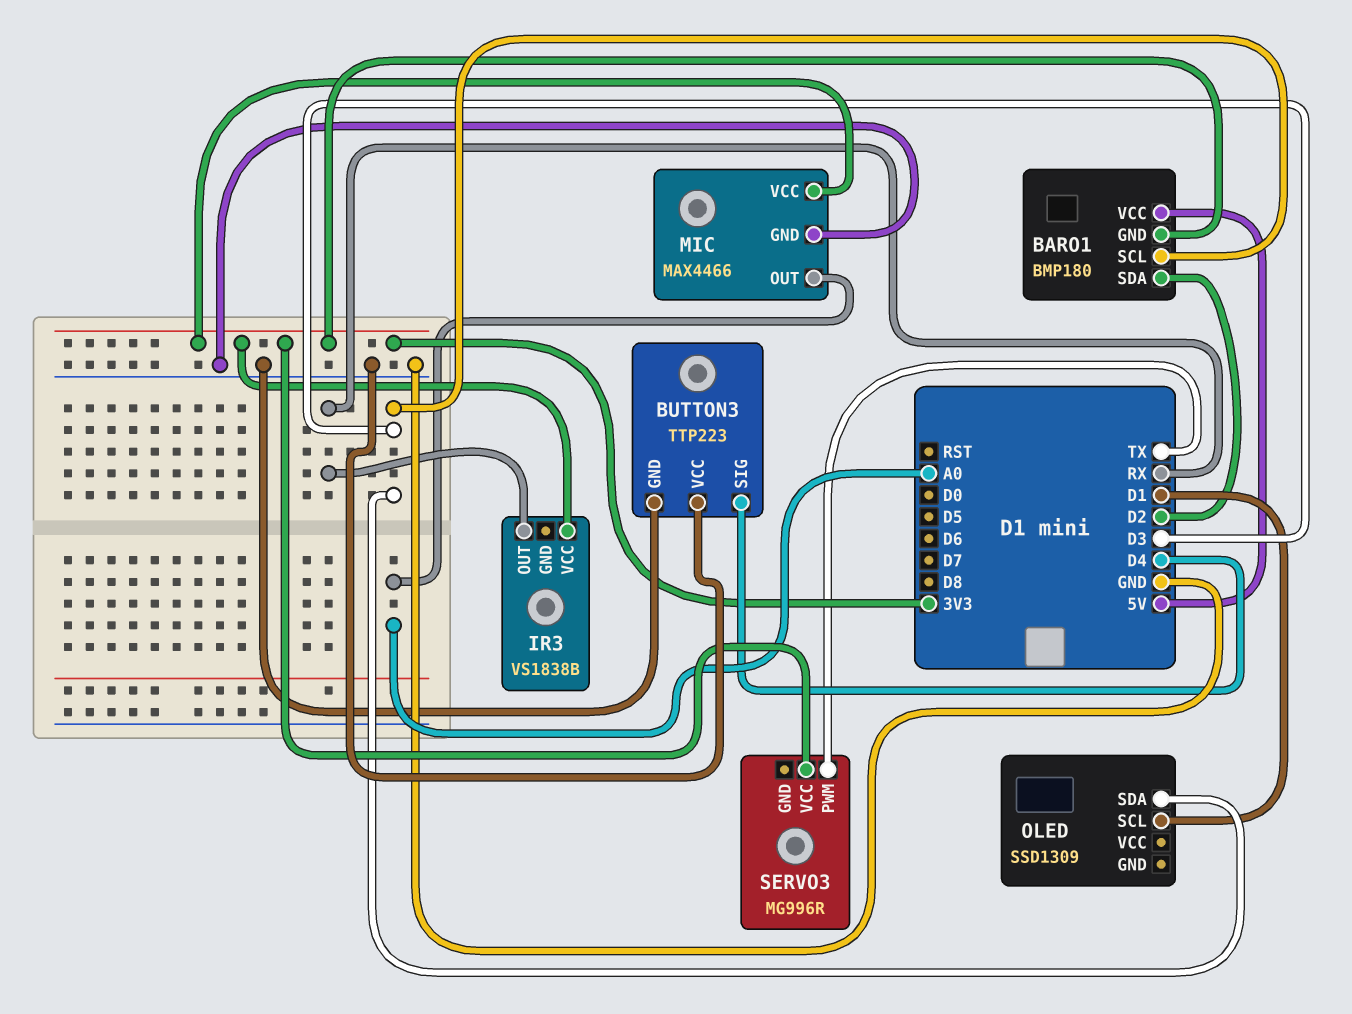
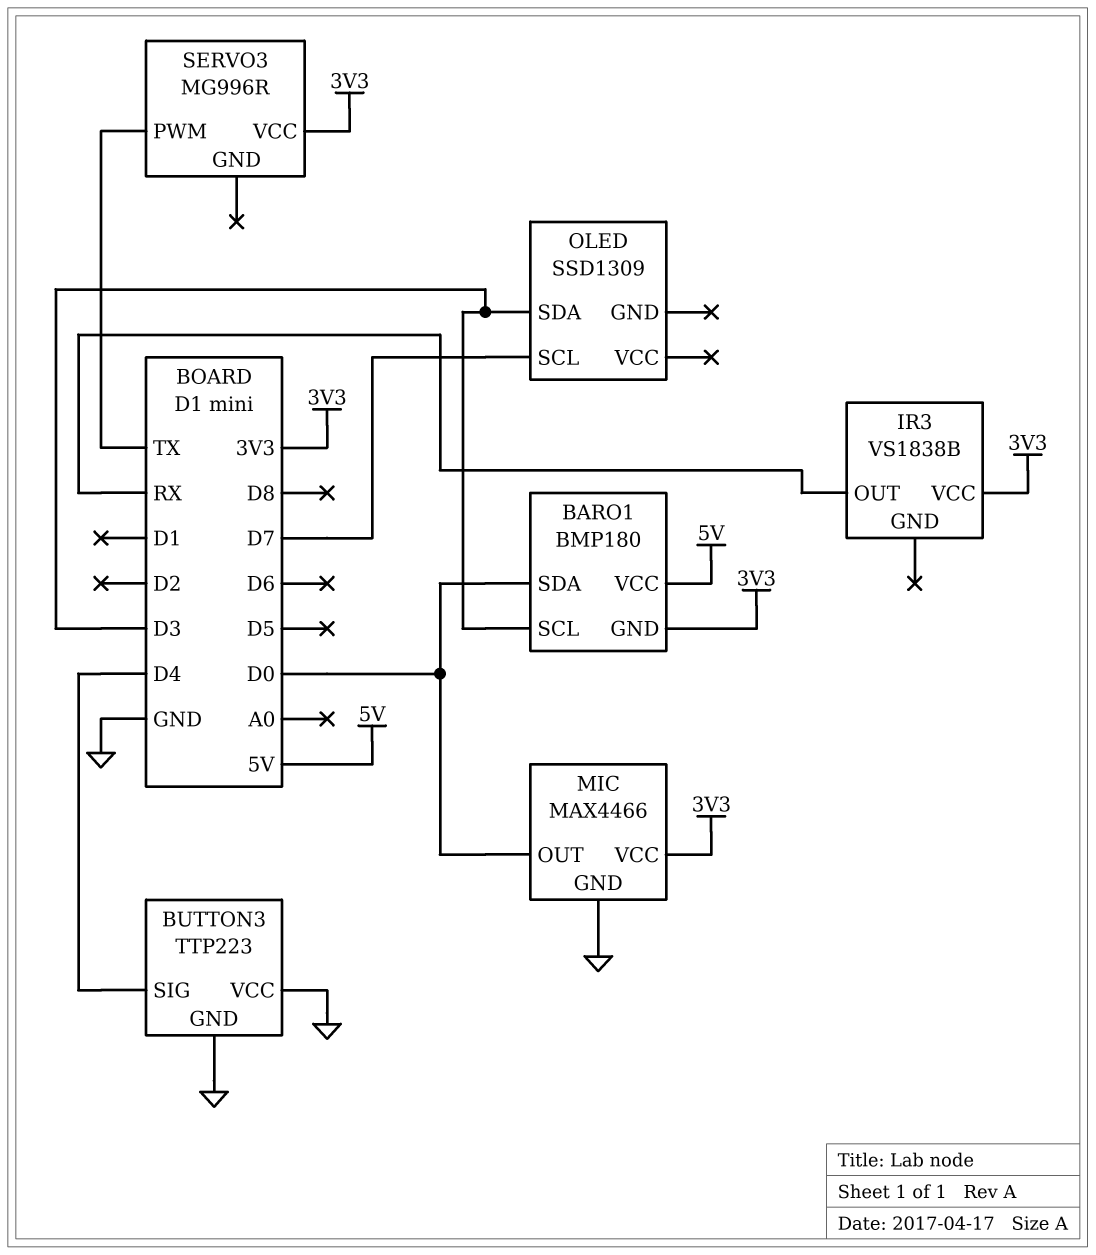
BARO1 pin SDA: D2 -> D0
MIC pin OUT: A0 -> D0
OLED pin SCL: D1 -> D7

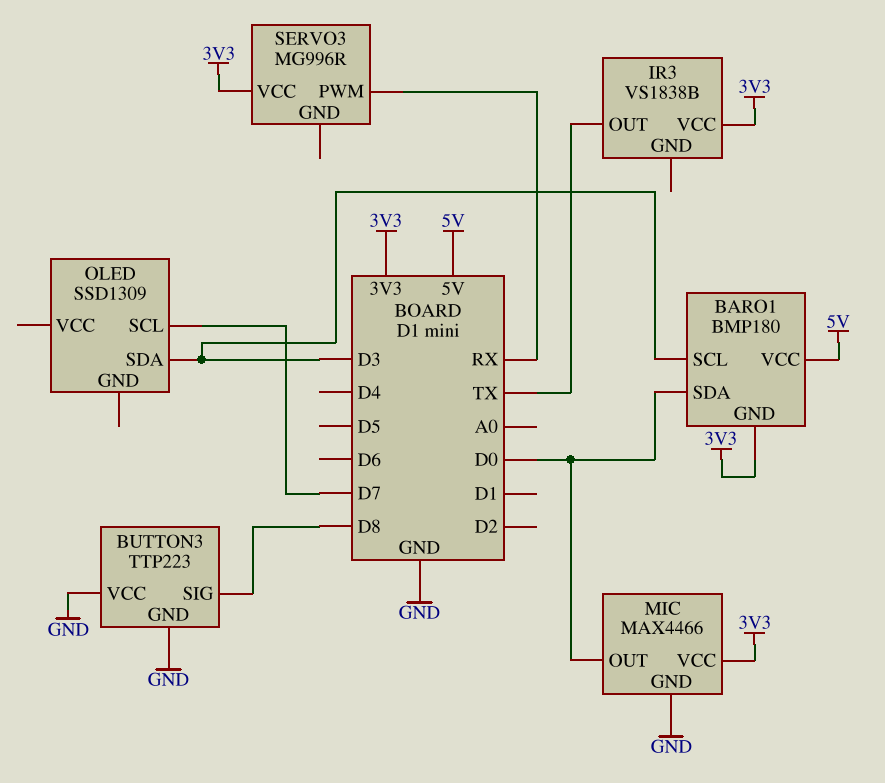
BUTTON3 pin SIG: D4 -> D8
IR3 pin OUT: RX -> TX
SERVO3 pin PWM: TX -> RX

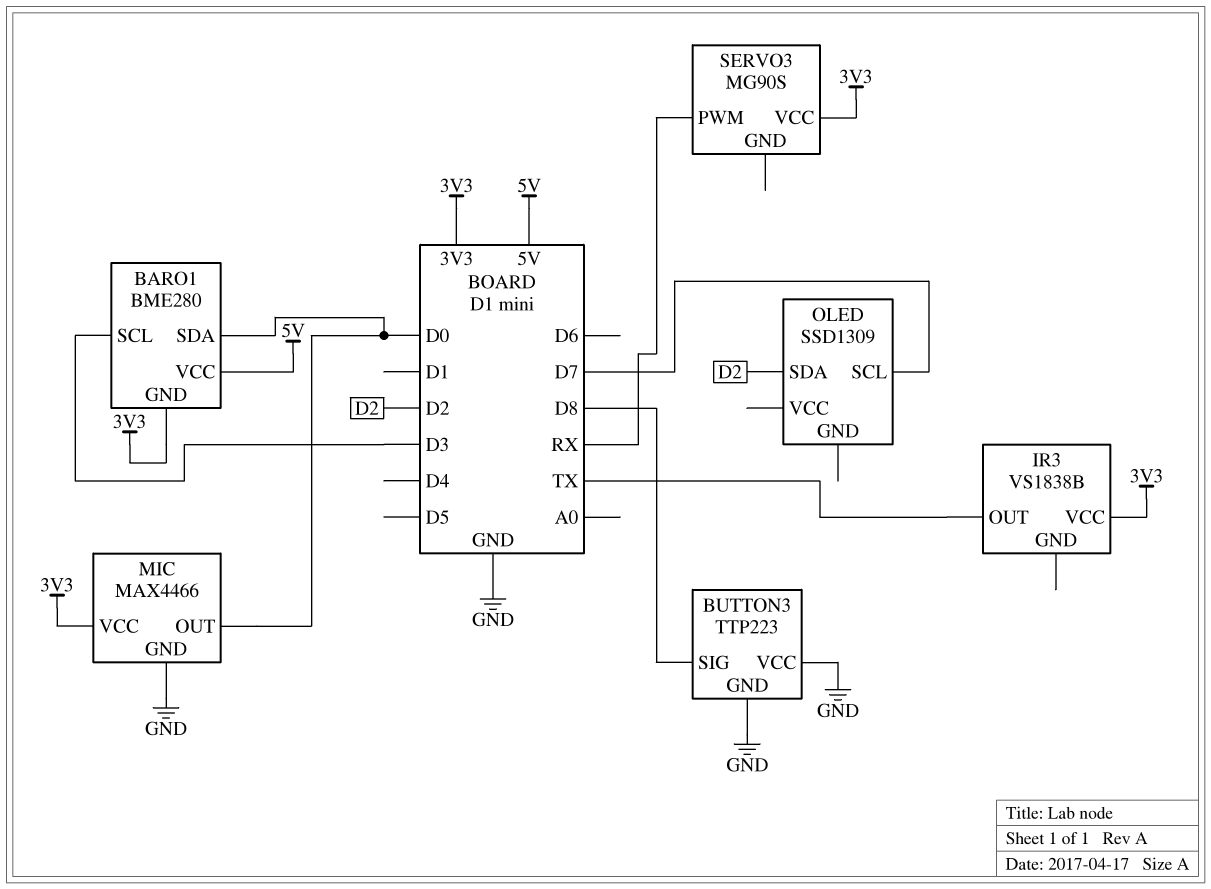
BARO1: BMP180 -> BME280
OLED pin SDA: D3 -> D2
SERVO3: MG996R -> MG90S

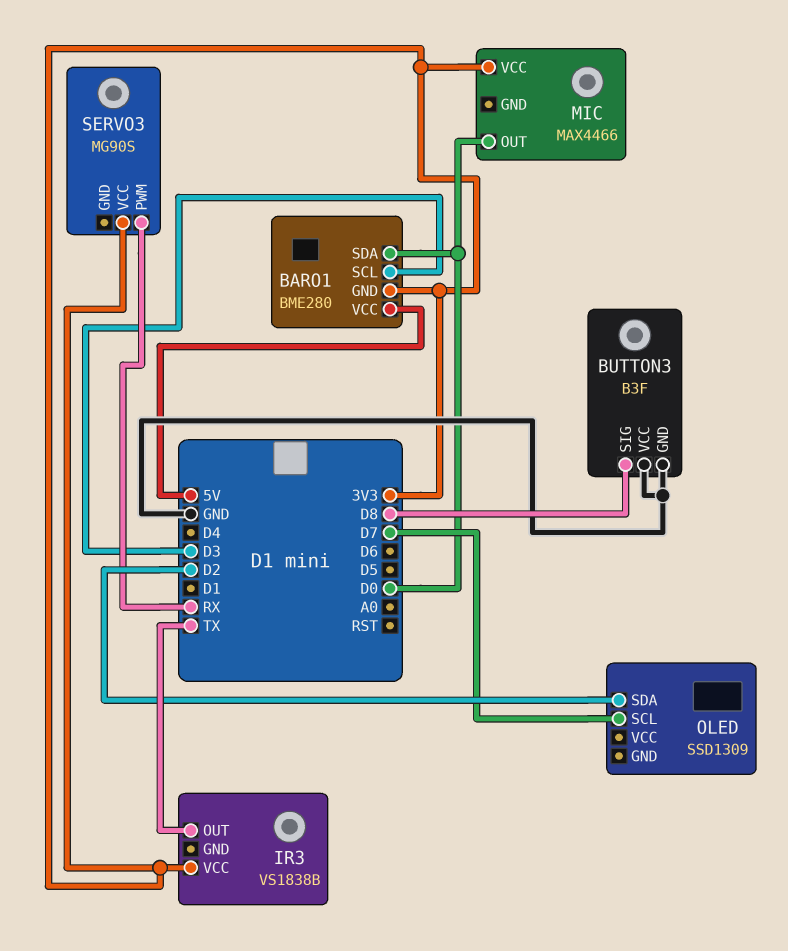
BUTTON3: TTP223 -> B3F
MIC pin GND: GND -> none

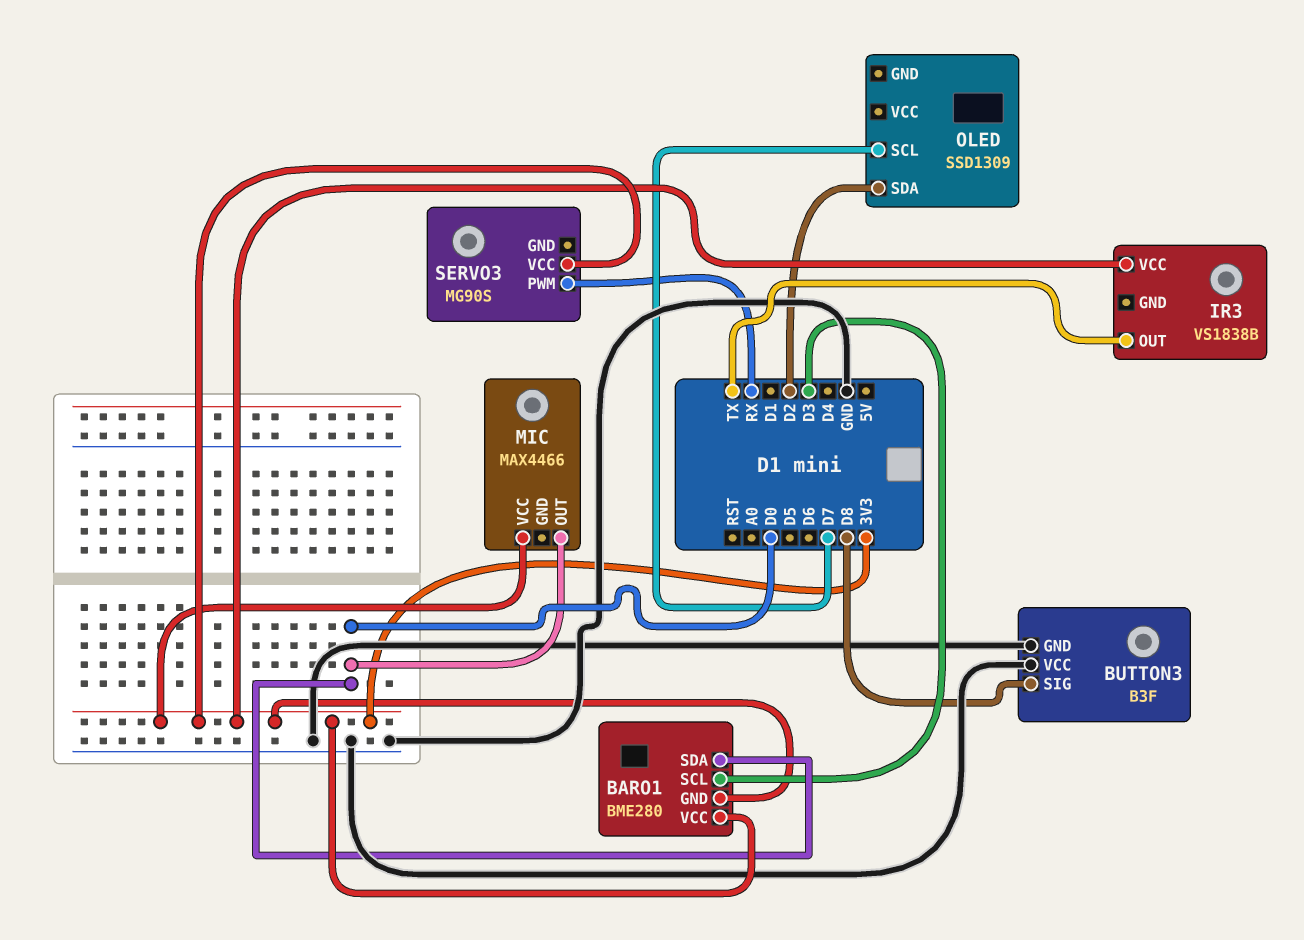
BARO1 pin VCC: 5V -> 3V3

